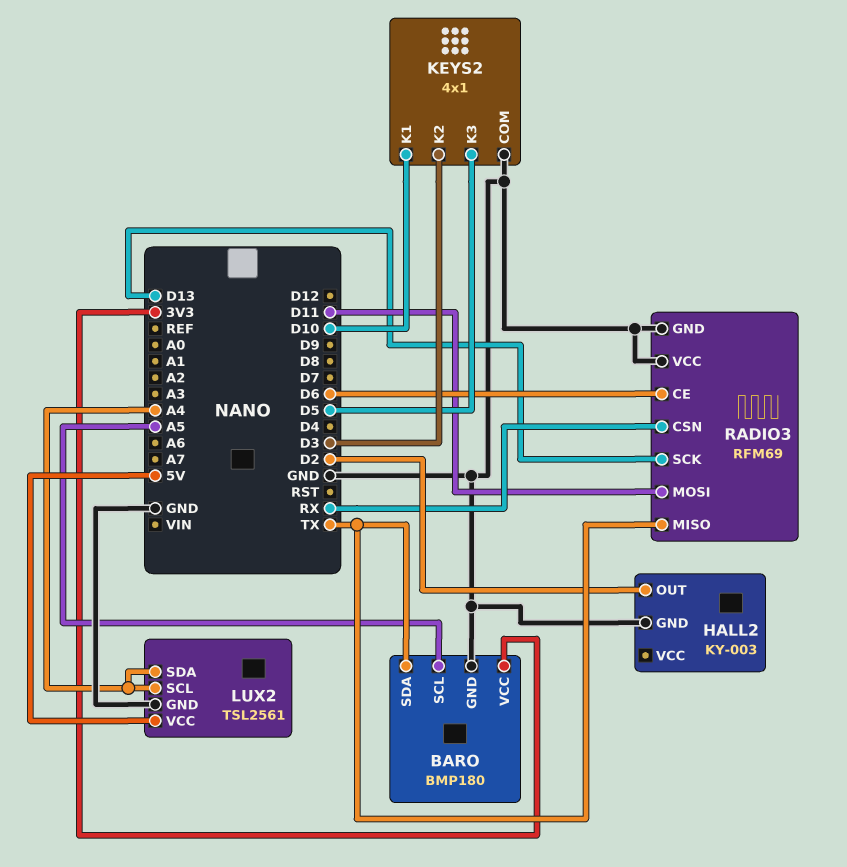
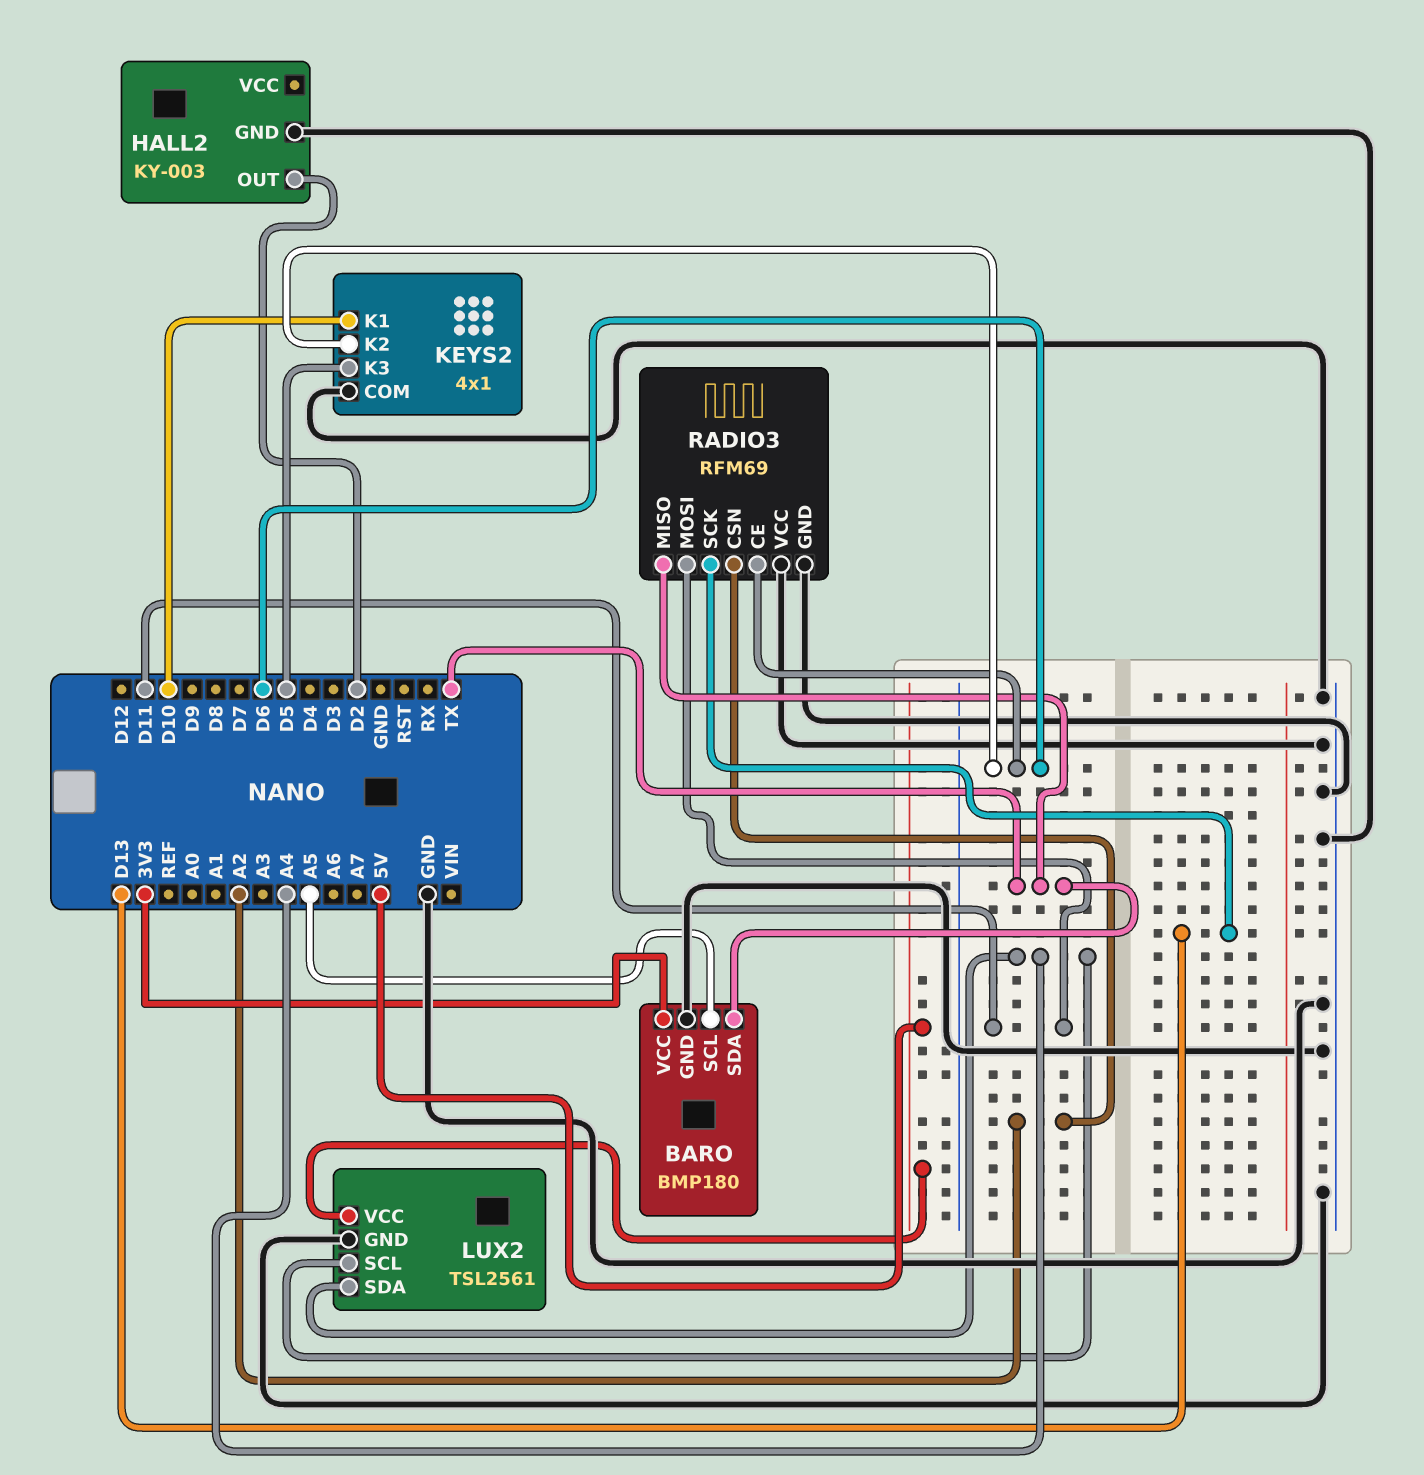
KEYS2 pin K2: D3 -> D6
RADIO3 pin CSN: RX -> A2

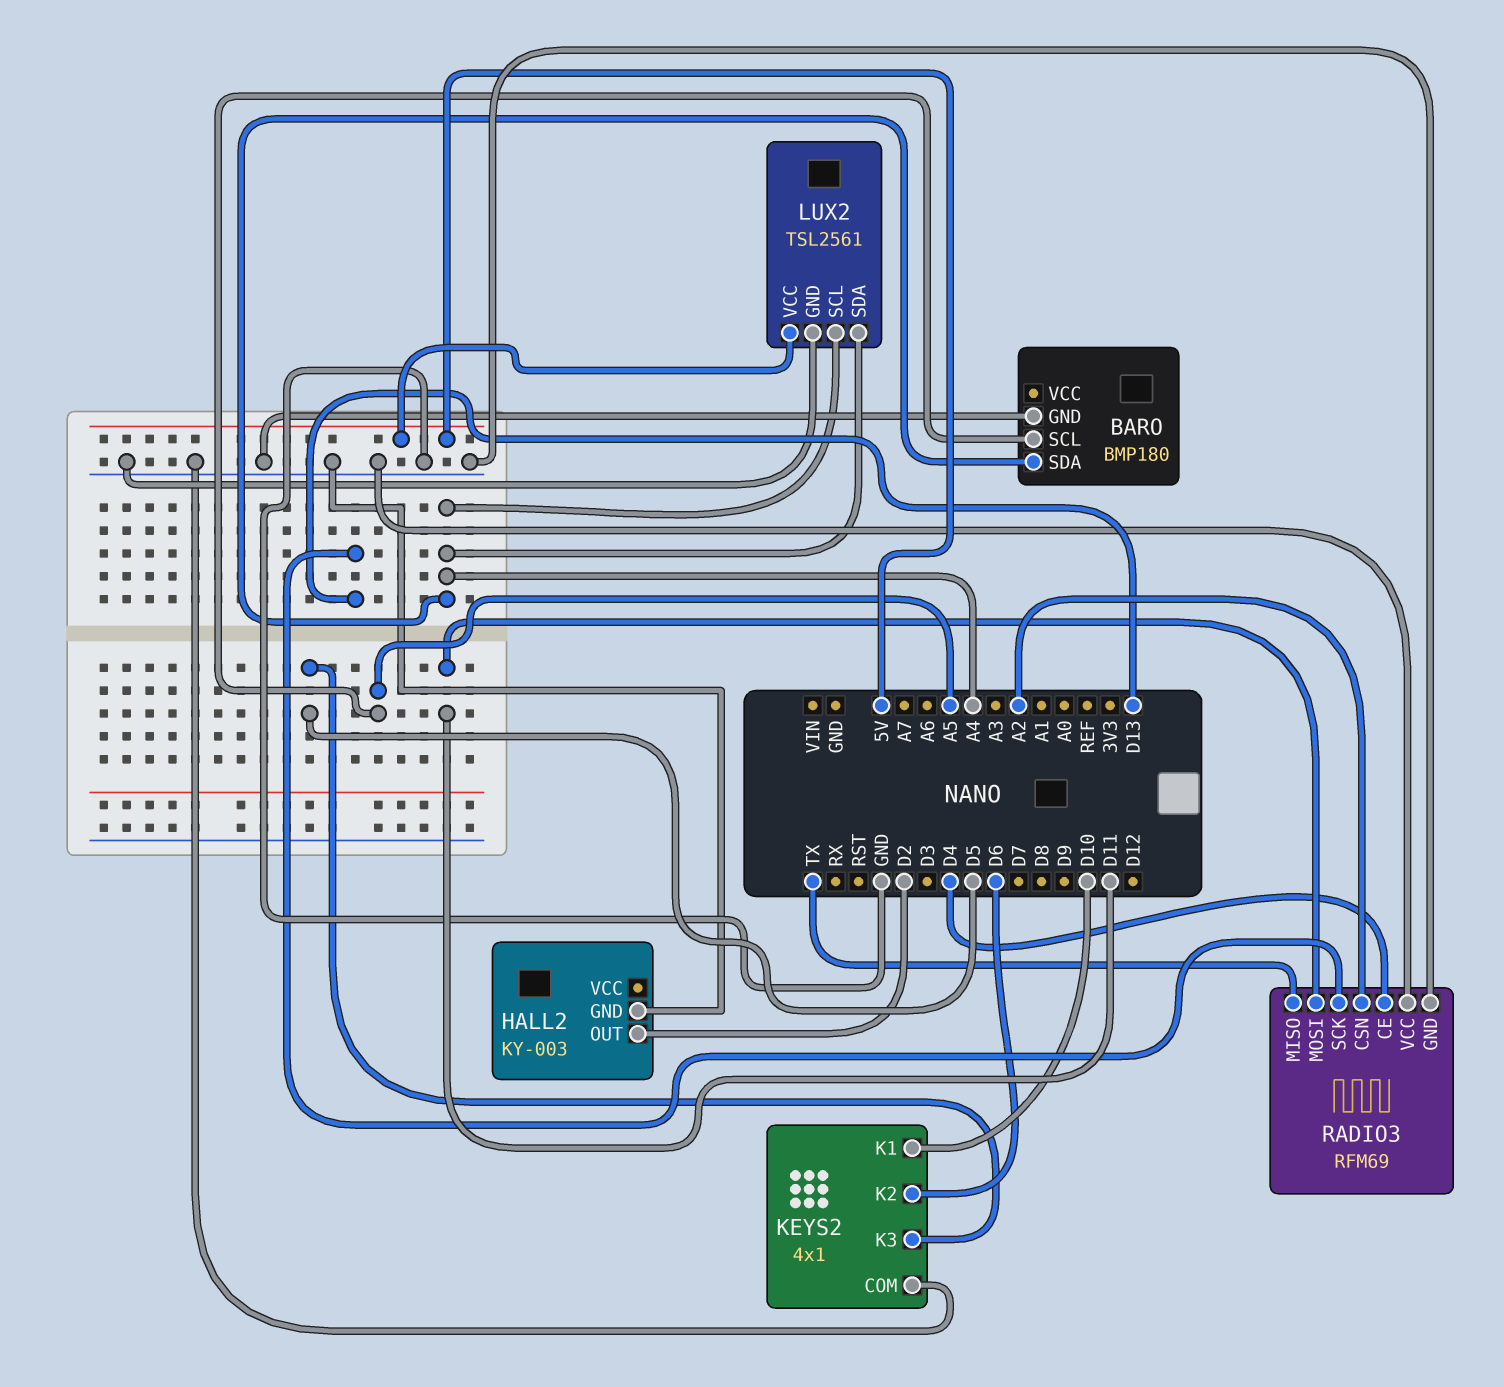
BARO pin SDA: TX -> A4
BARO pin VCC: 3V3 -> none
RADIO3 pin CE: D6 -> D4

